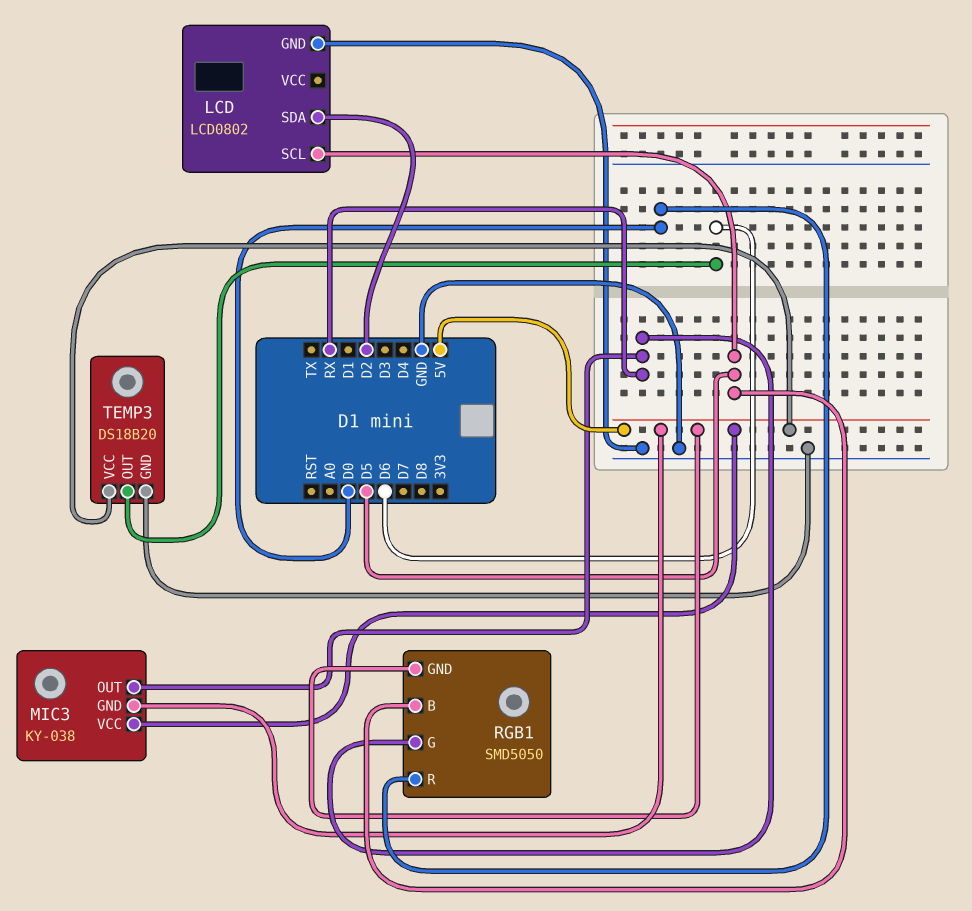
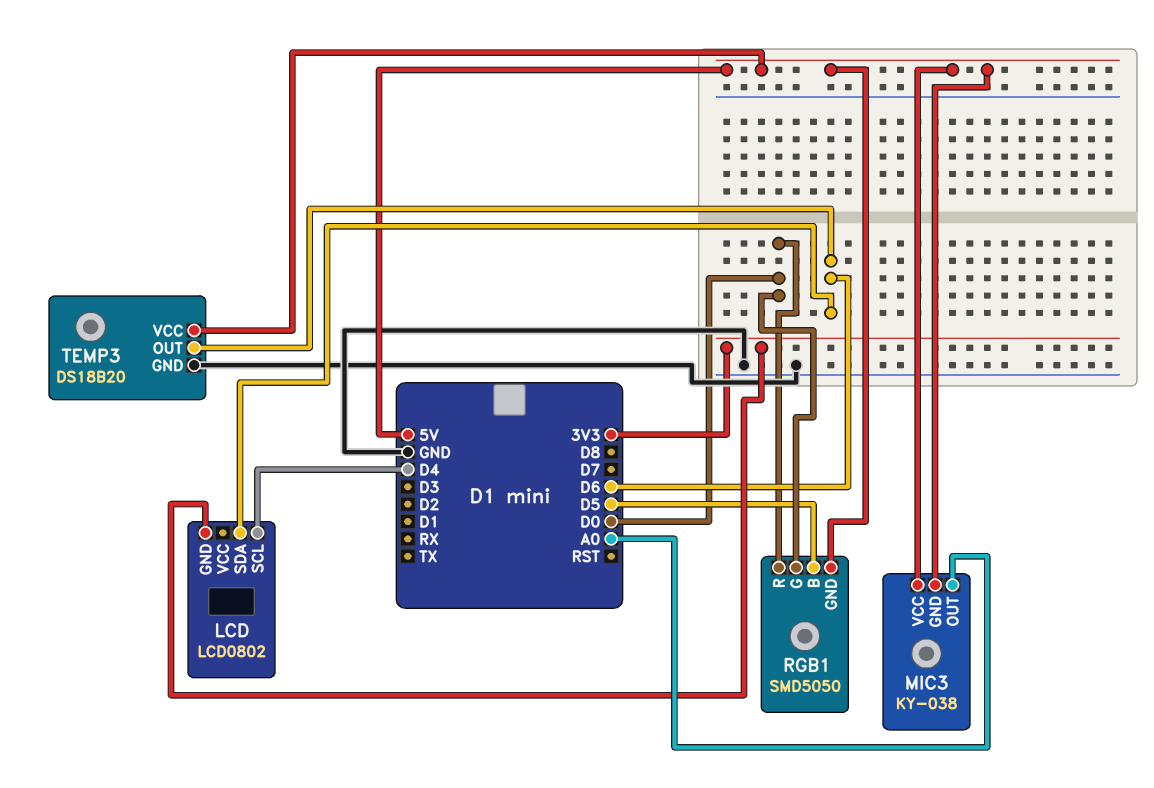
LCD pin GND: GND -> 3V3
LCD pin SCL: D5 -> D4
LCD pin SDA: D2 -> D6
MIC3 pin OUT: RX -> A0
RGB1 pin G: RX -> D0

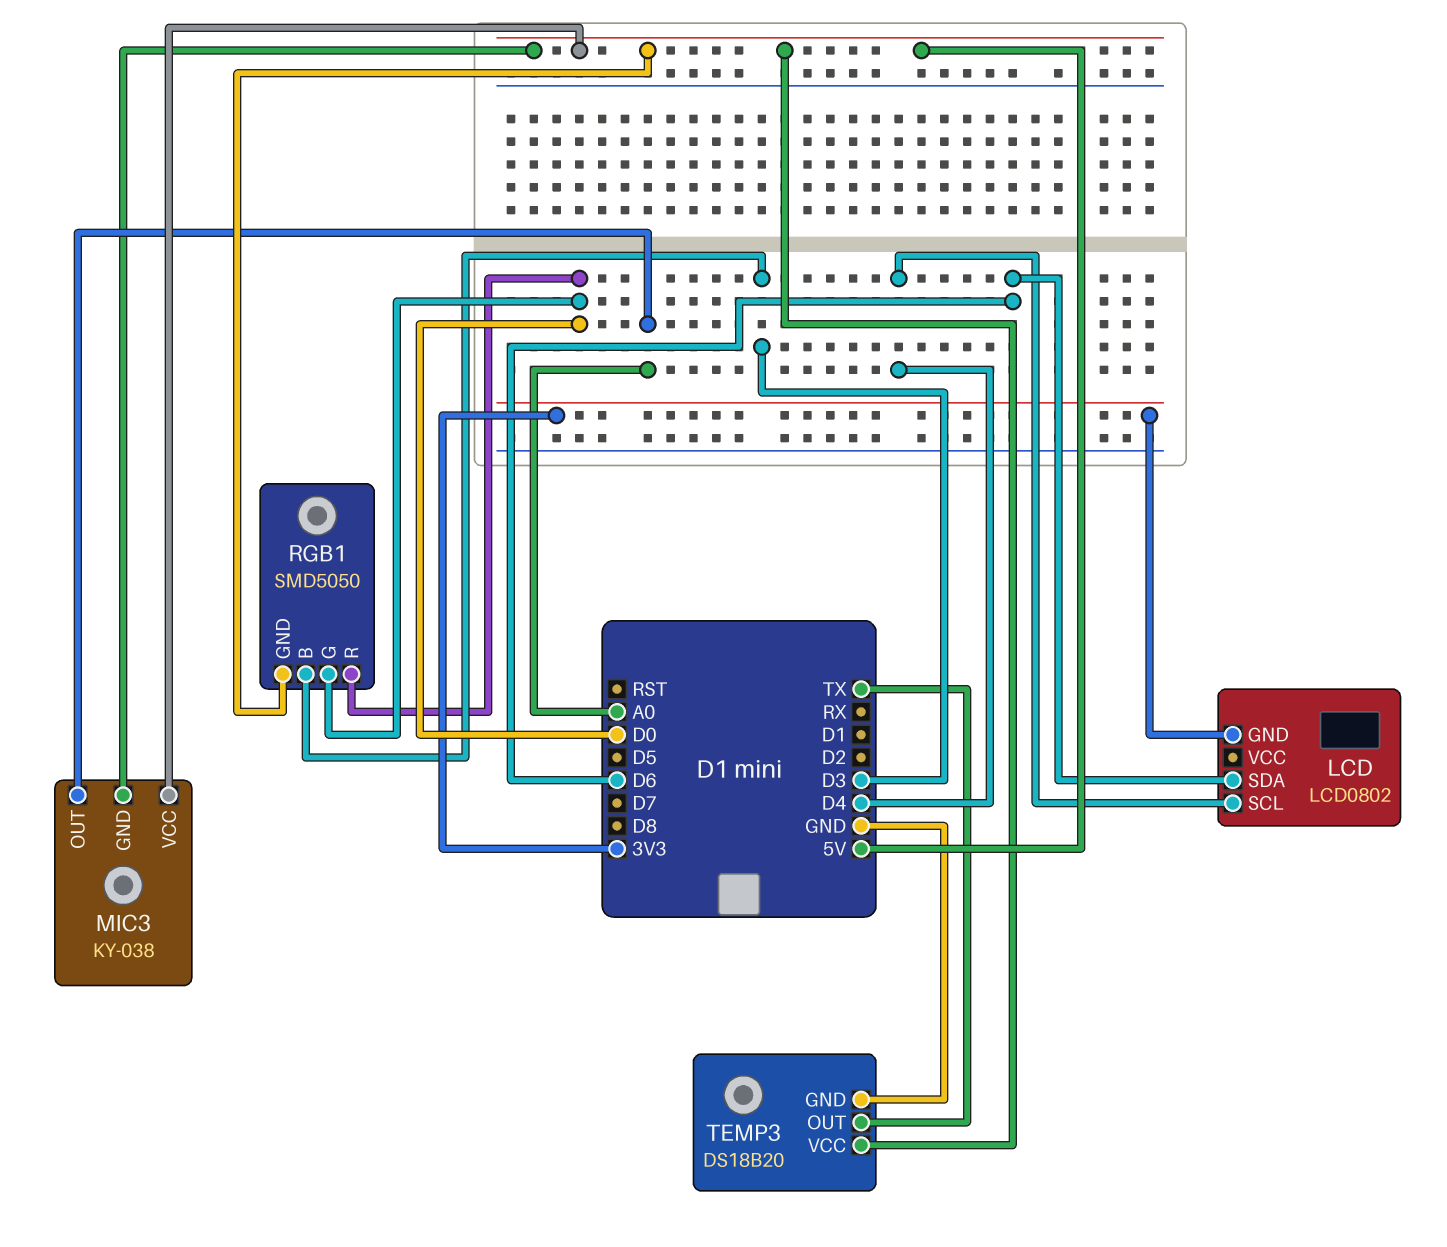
RGB1 pin B: D5 -> D3
TEMP3 pin OUT: D6 -> TX

